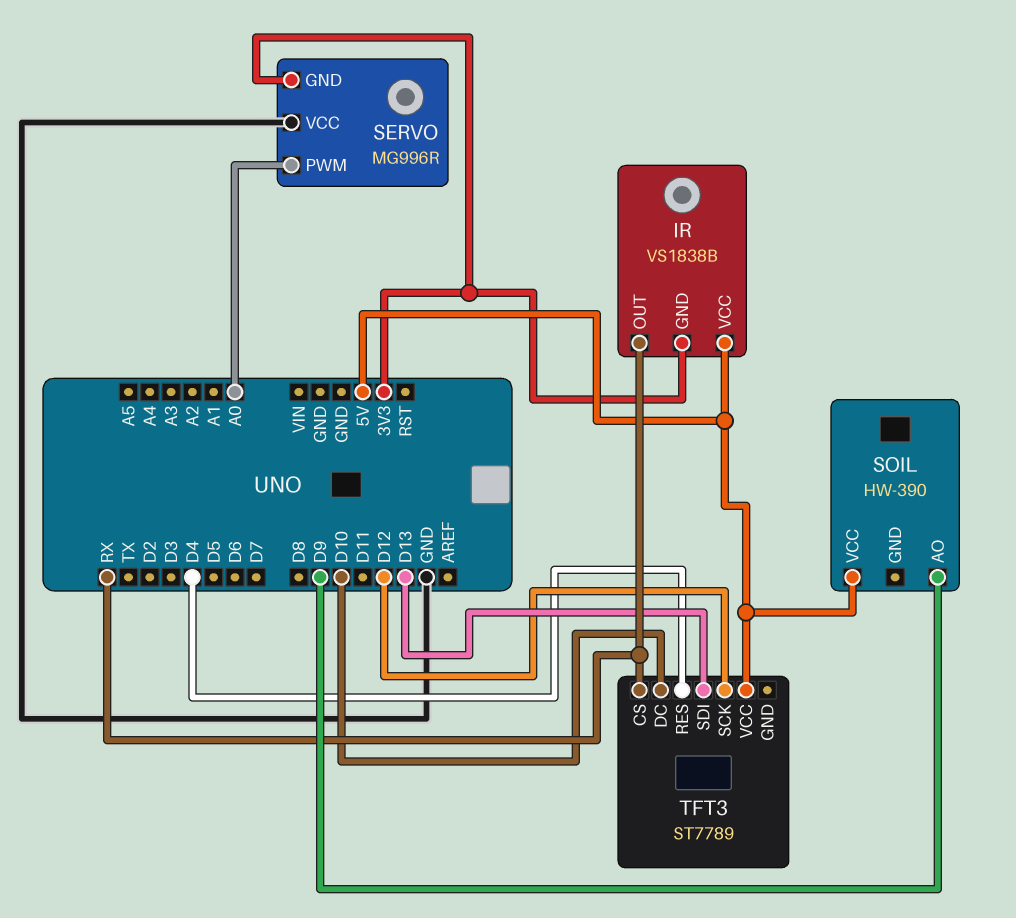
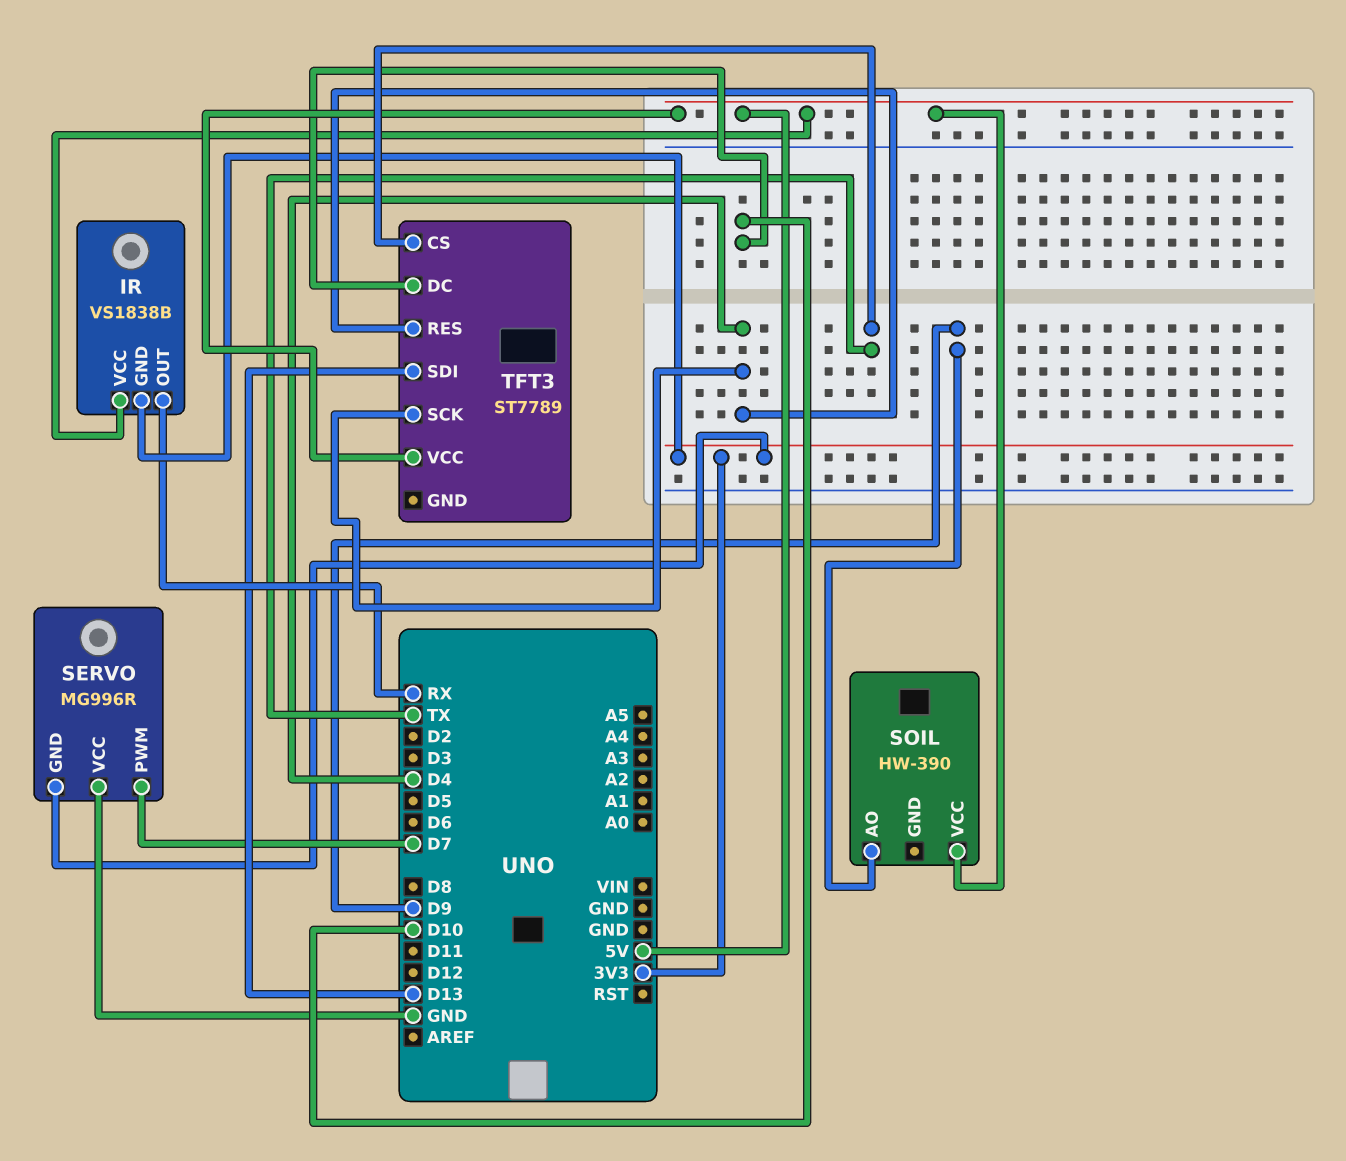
SERVO pin PWM: A0 -> D7
TFT3 pin CS: RX -> TX
TFT3 pin SCK: D12 -> D4

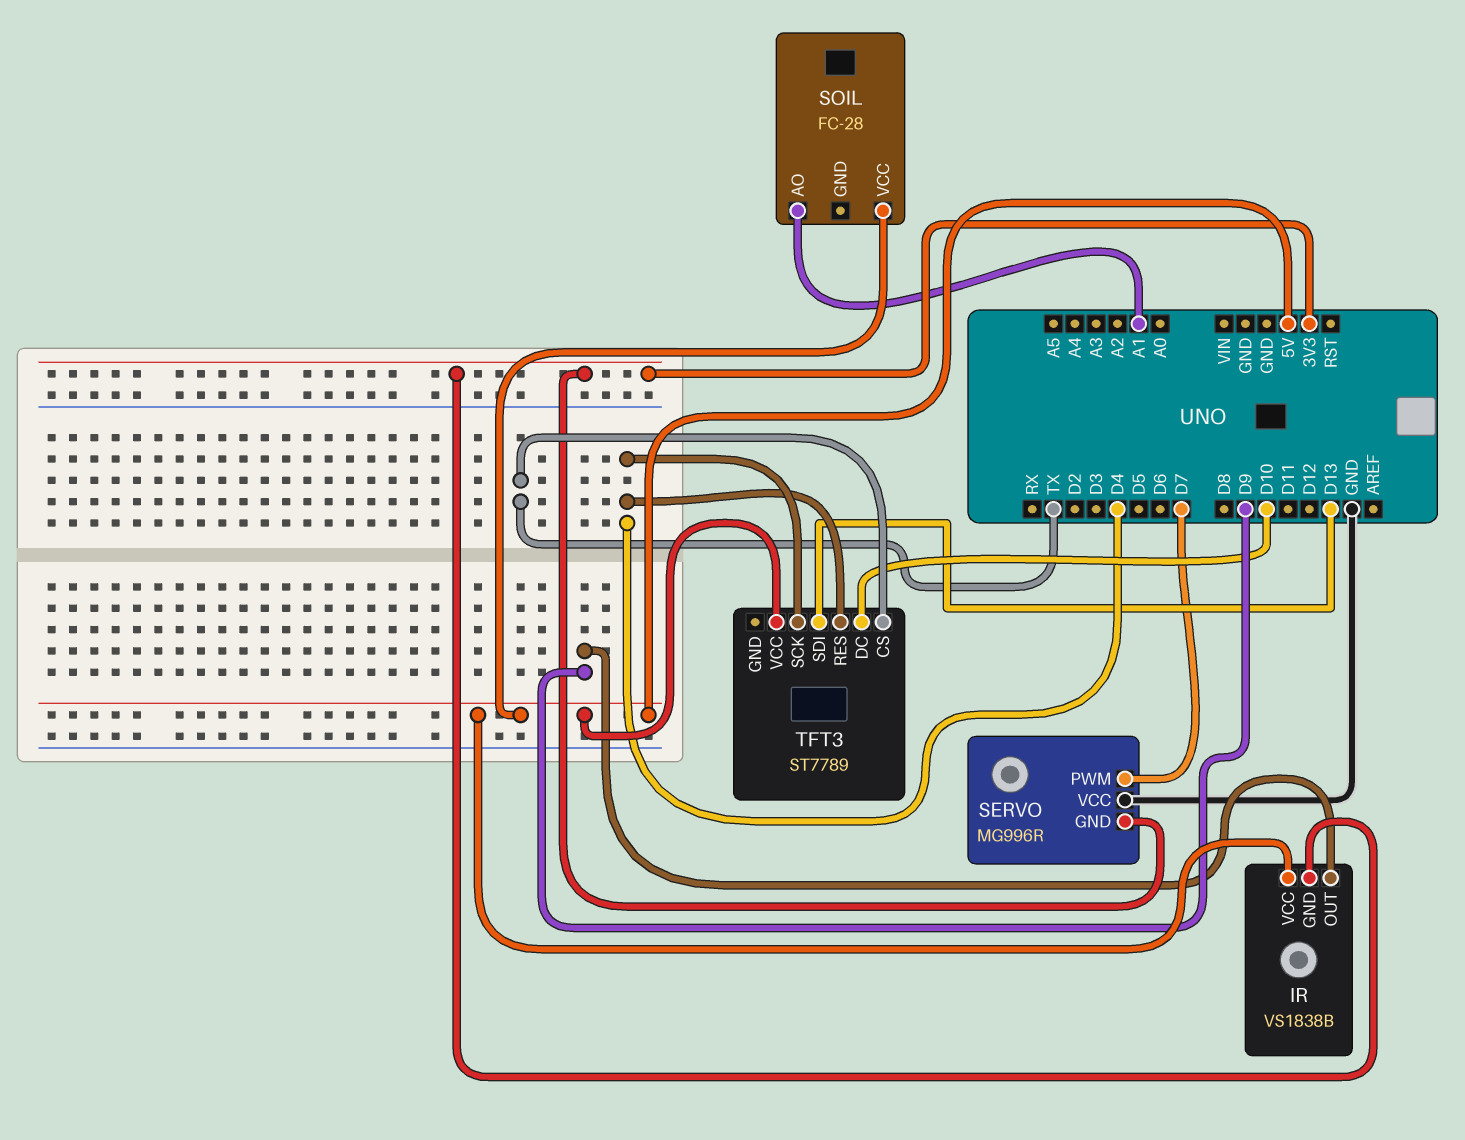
IR pin OUT: RX -> D9
SOIL: HW-390 -> FC-28
SOIL pin AO: D9 -> A1

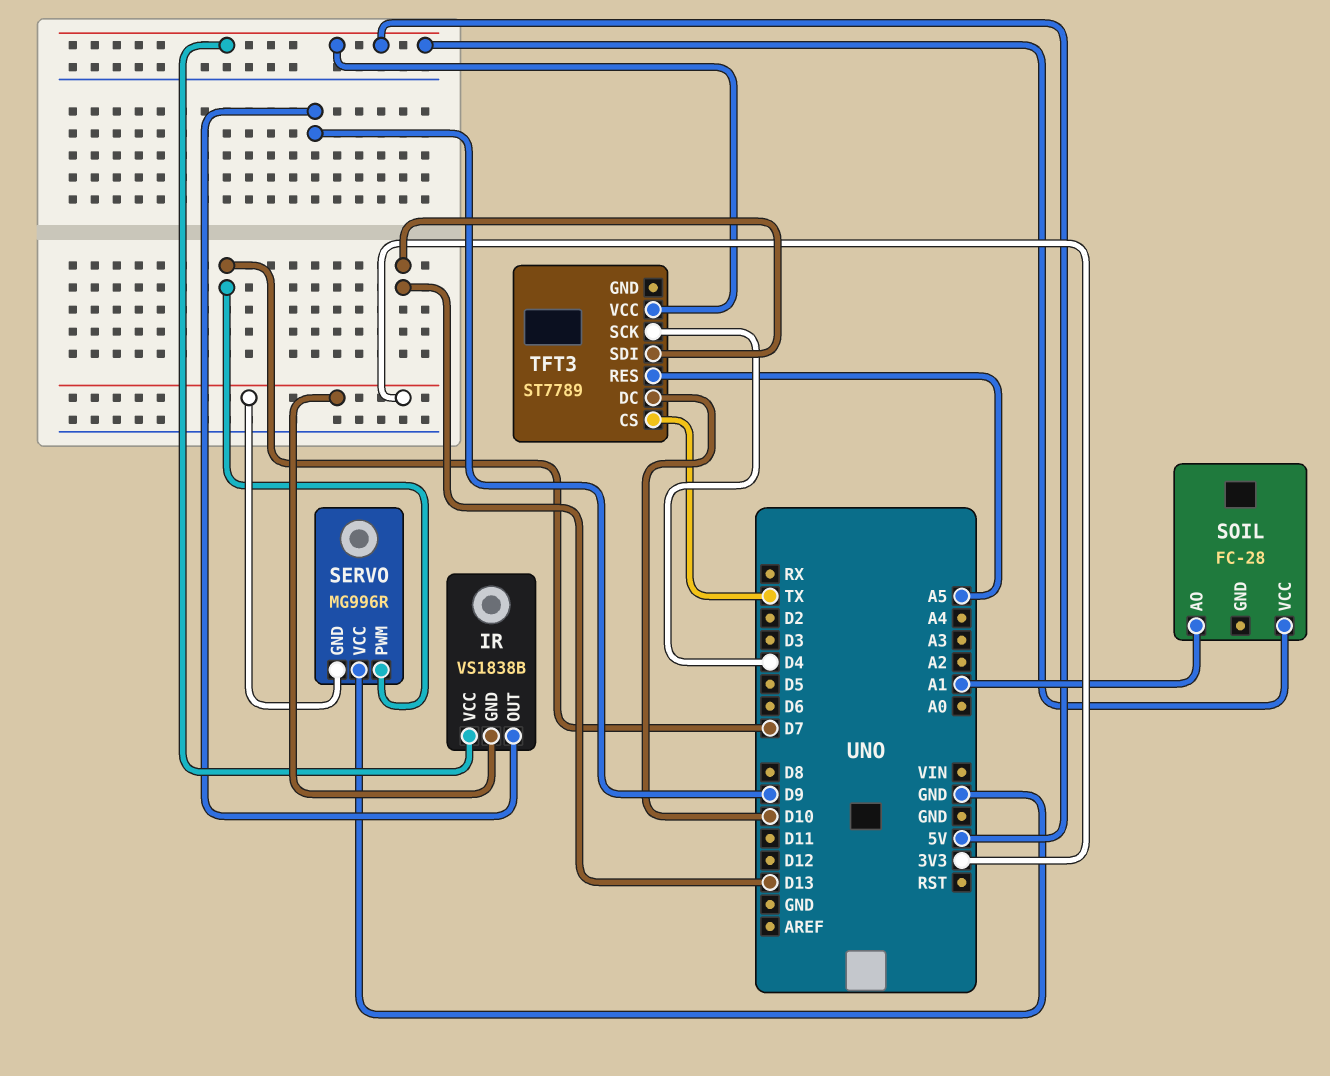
TFT3 pin RES: D4 -> A5

